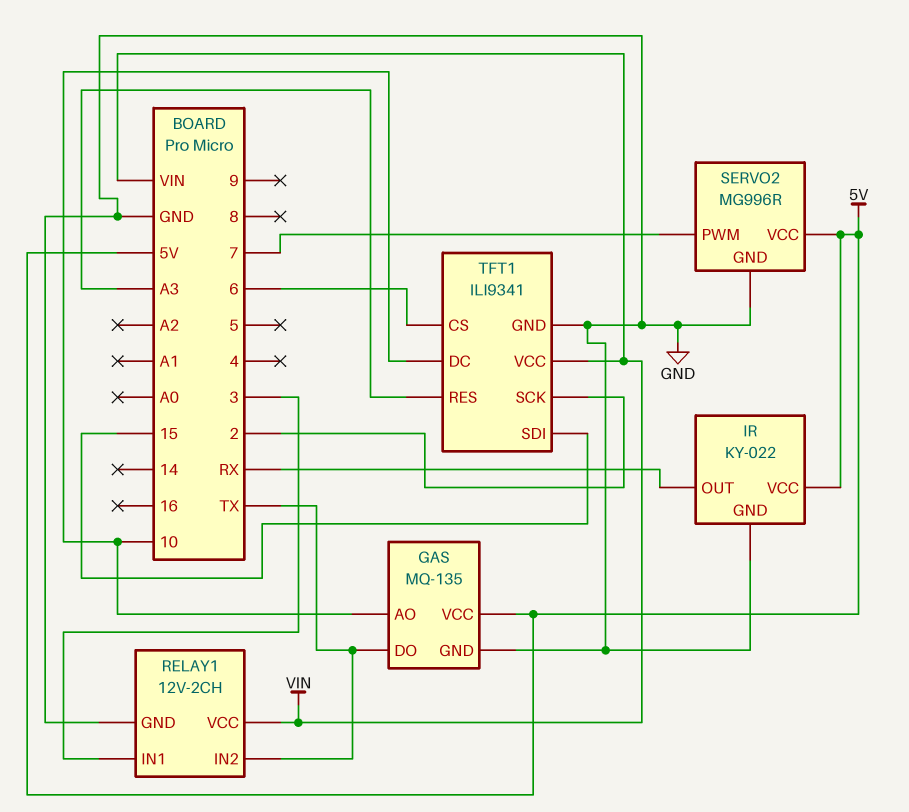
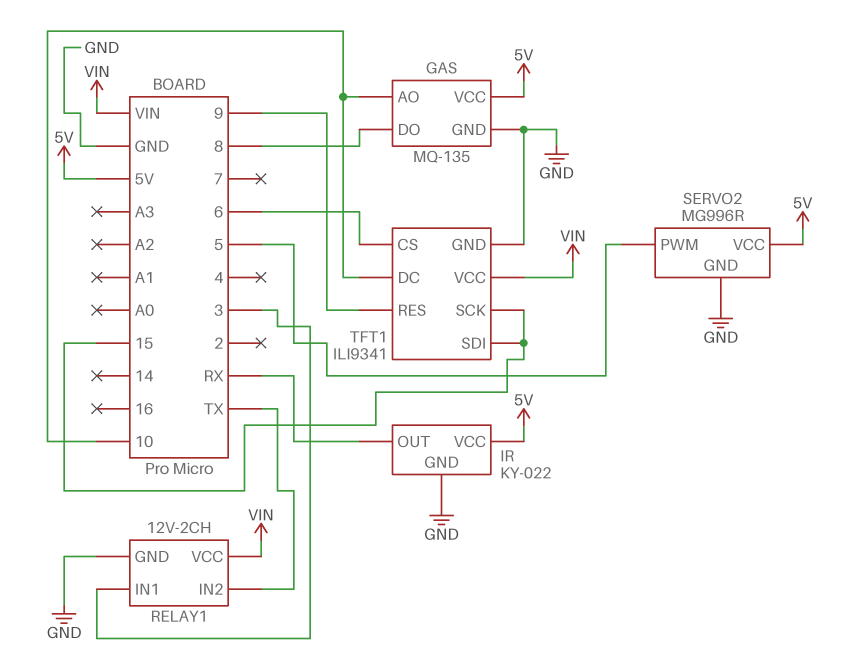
GAS pin DO: TX -> 8
SERVO2 pin PWM: 7 -> 5
TFT1 pin RES: A3 -> 9
TFT1 pin SCK: 2 -> 15

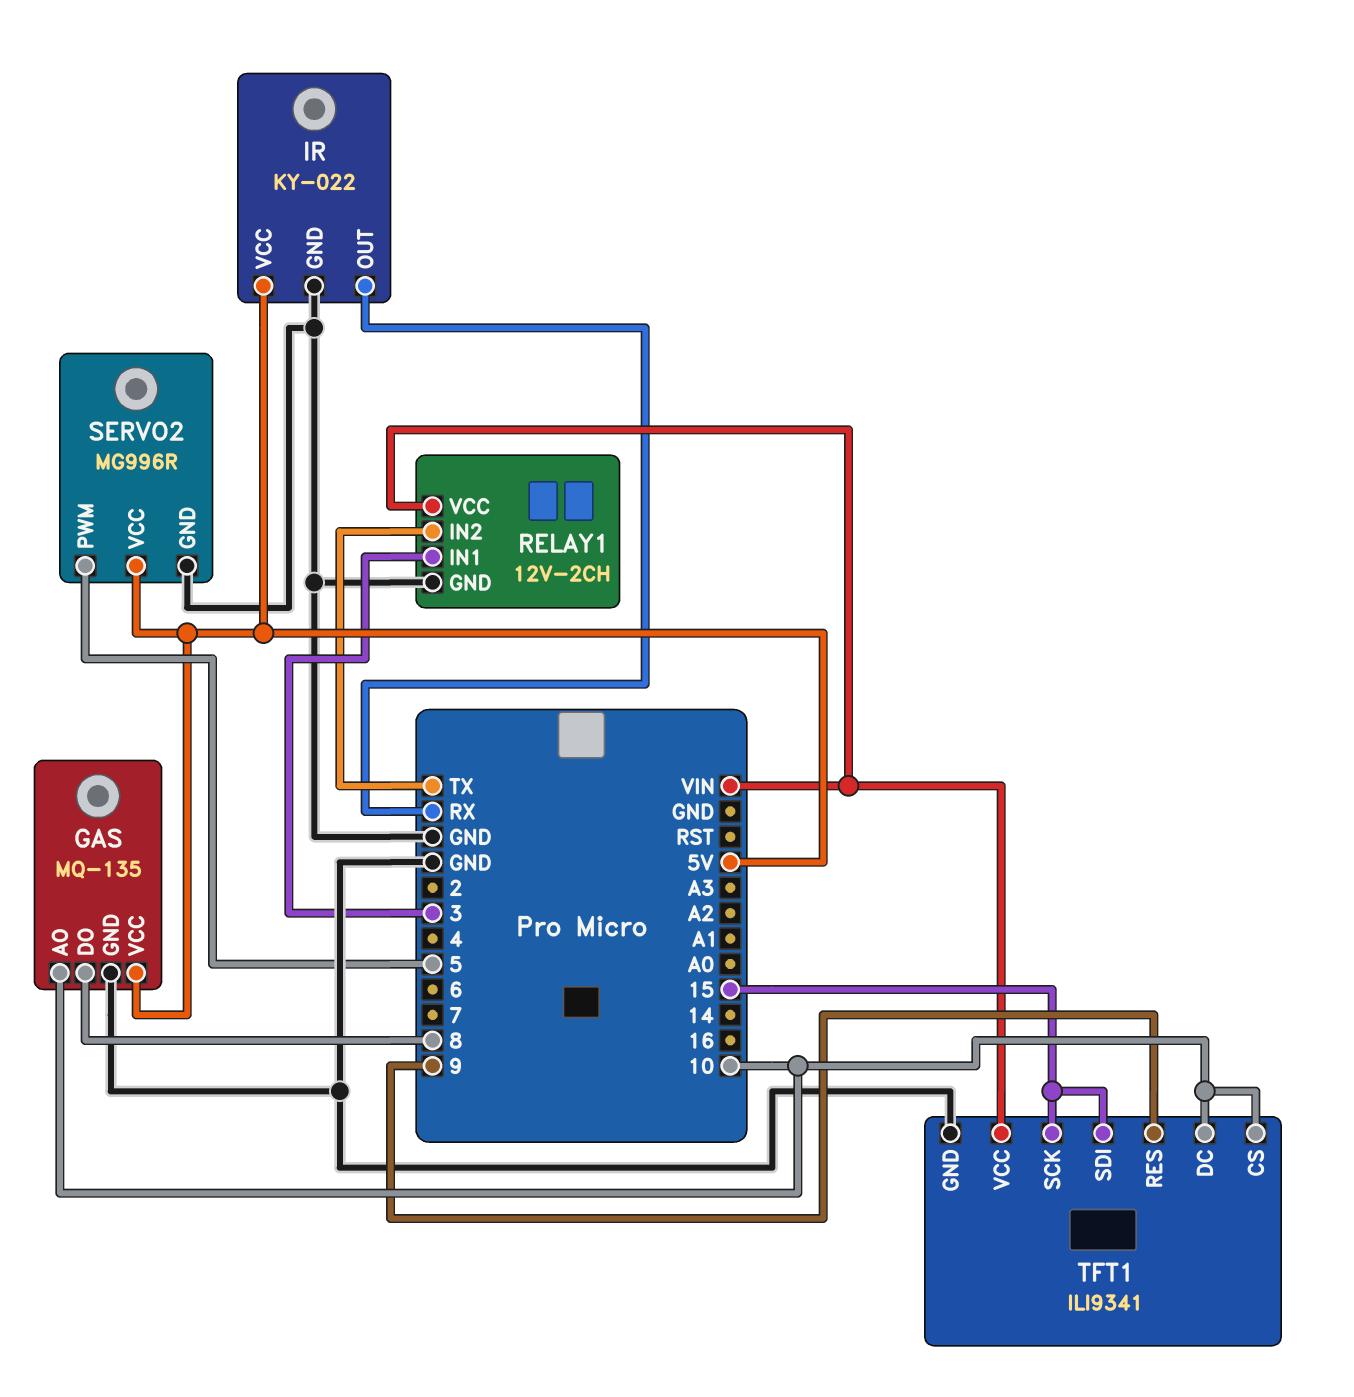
TFT1 pin CS: 6 -> 10

